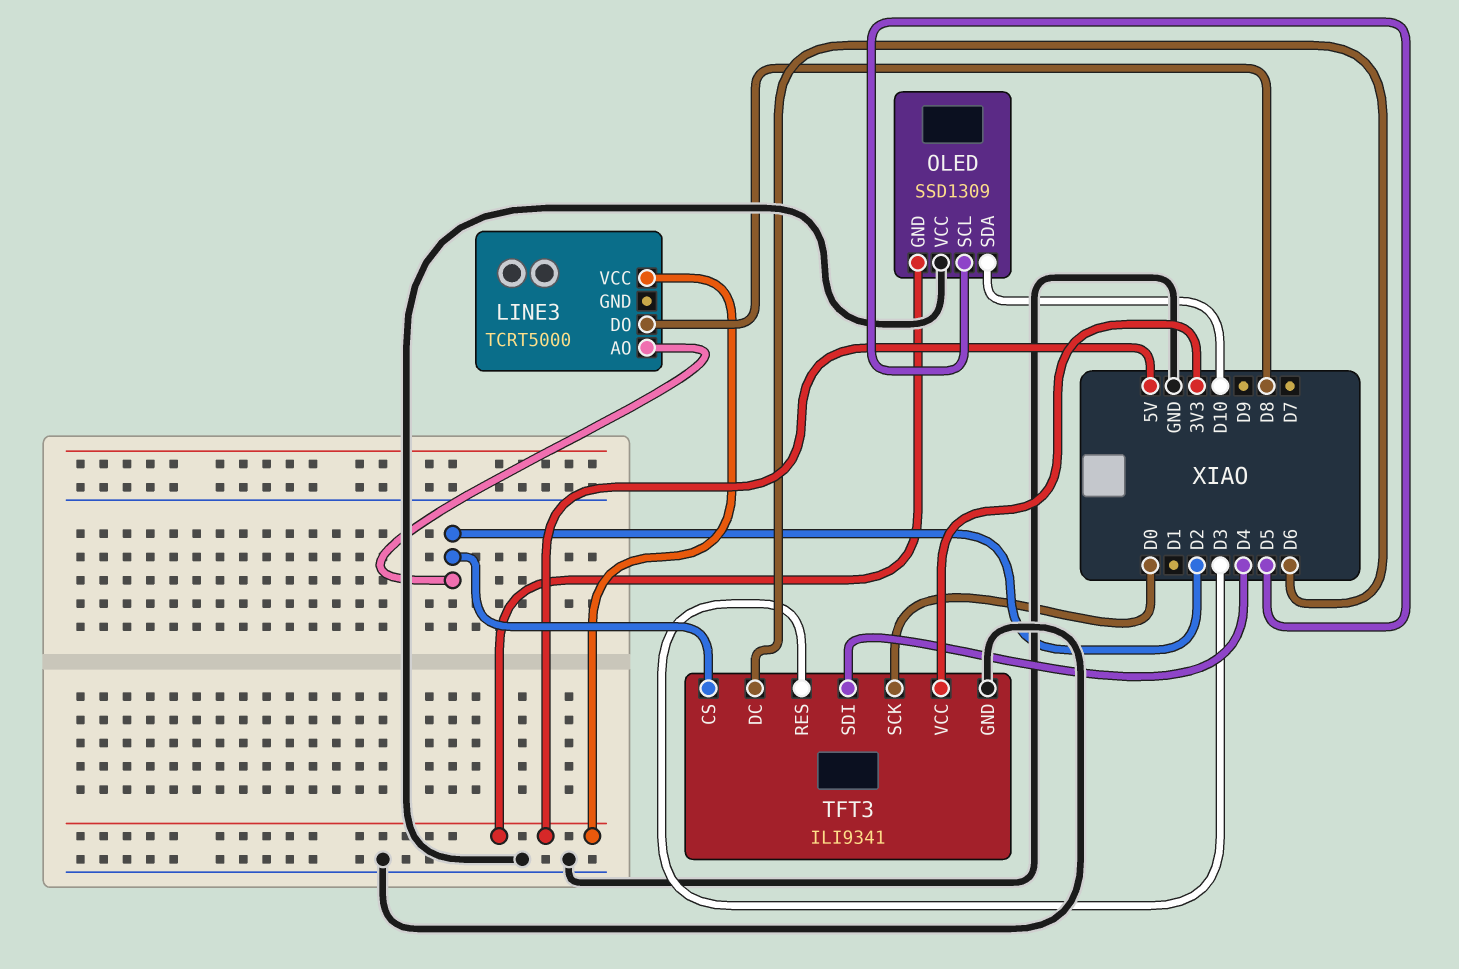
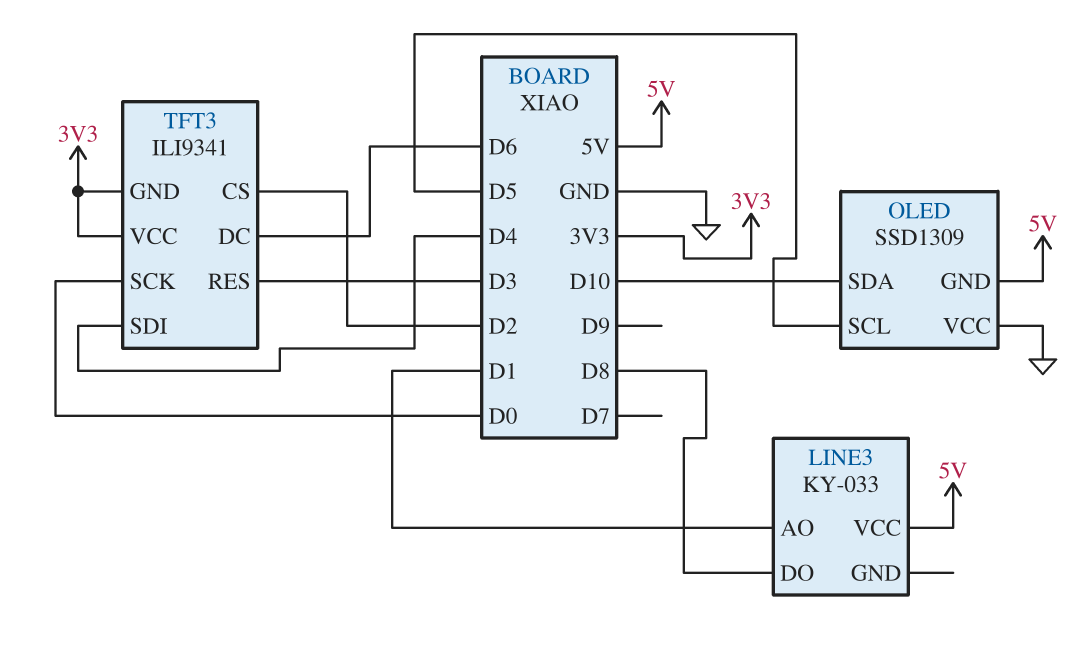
LINE3: TCRT5000 -> KY-033
LINE3 pin AO: D2 -> D1
TFT3 pin GND: GND -> 3V3

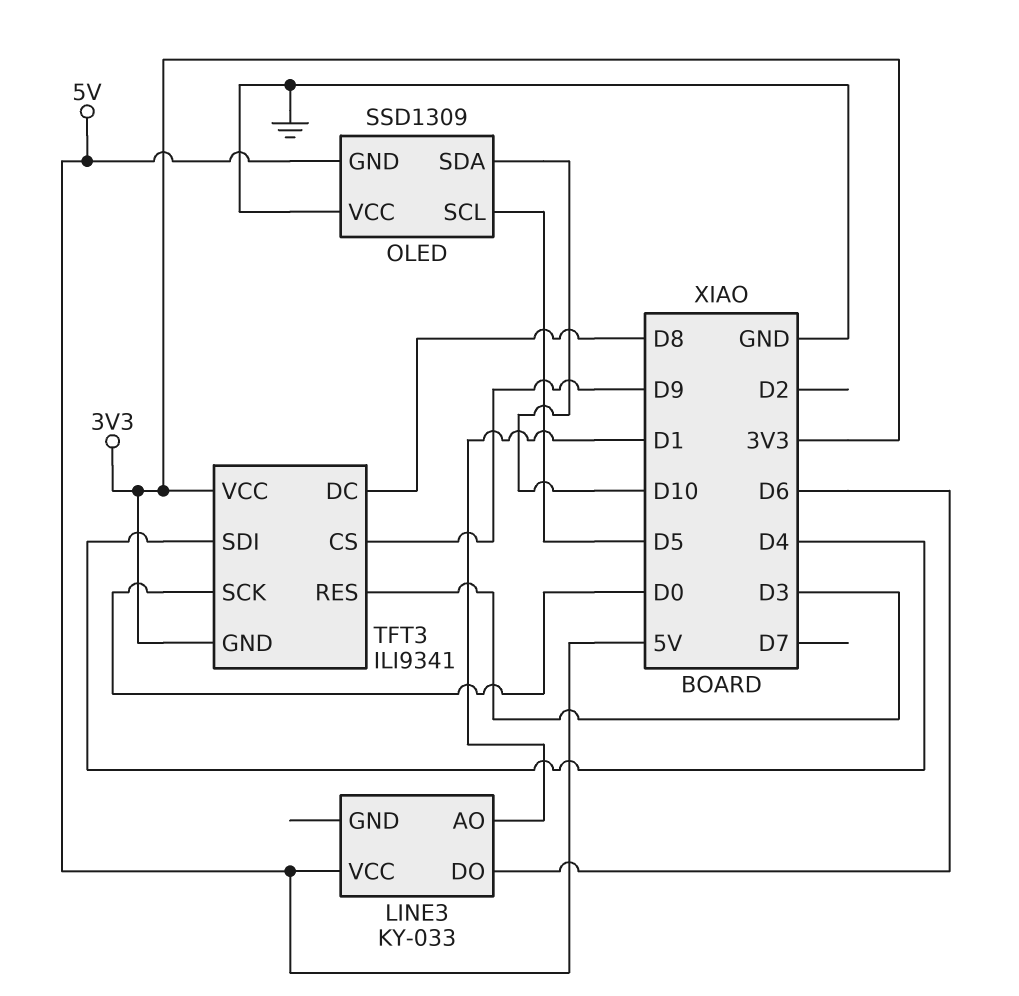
LINE3 pin DO: D8 -> D6
TFT3 pin CS: D2 -> D9
TFT3 pin DC: D6 -> D8

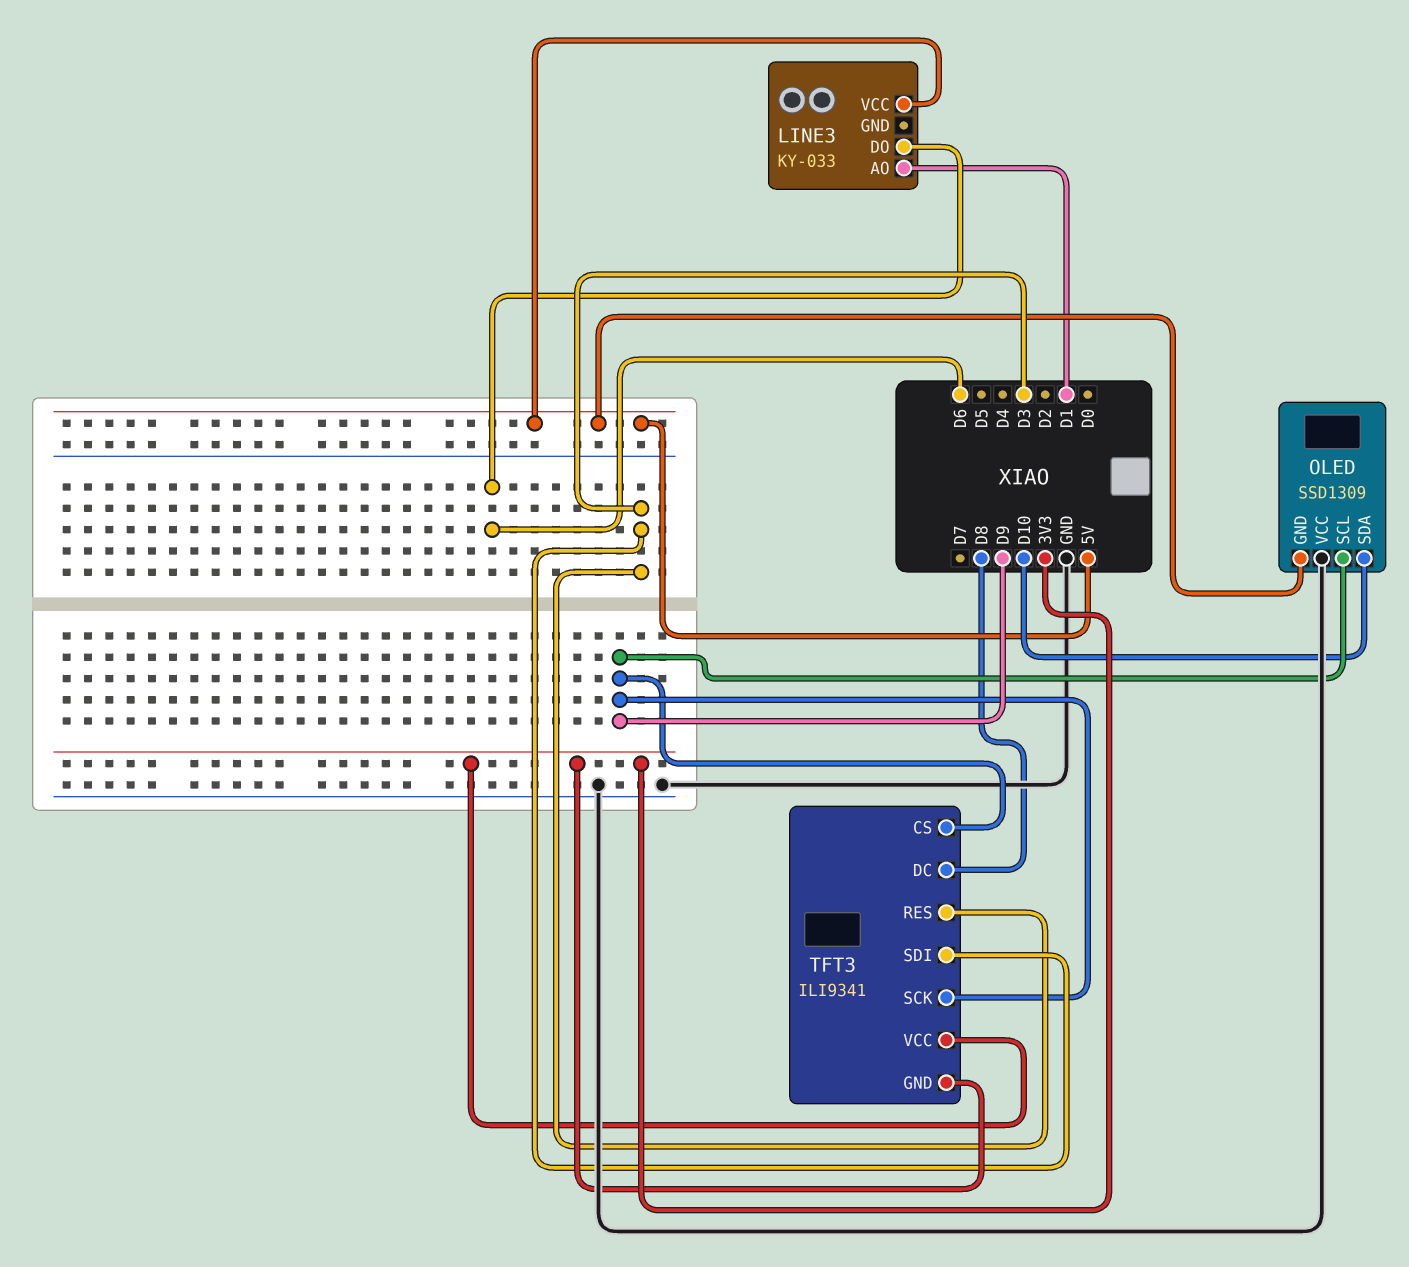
OLED pin SCL: D5 -> D9
TFT3 pin SCK: D0 -> D9
TFT3 pin SDI: D4 -> D3

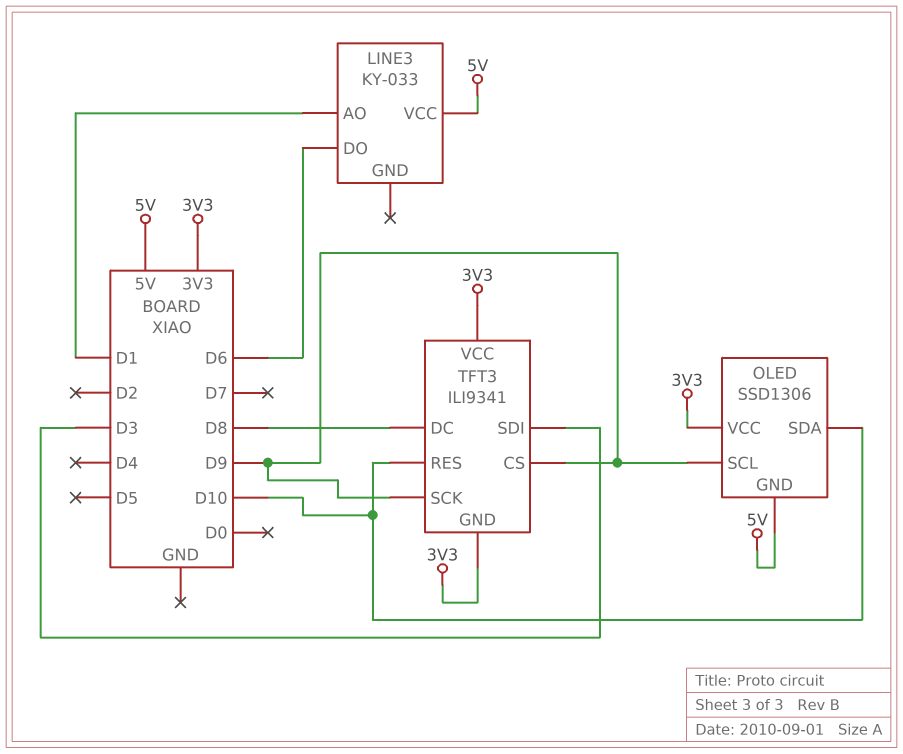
OLED: SSD1309 -> SSD1306
OLED pin VCC: GND -> 3V3
TFT3 pin RES: D3 -> D10

